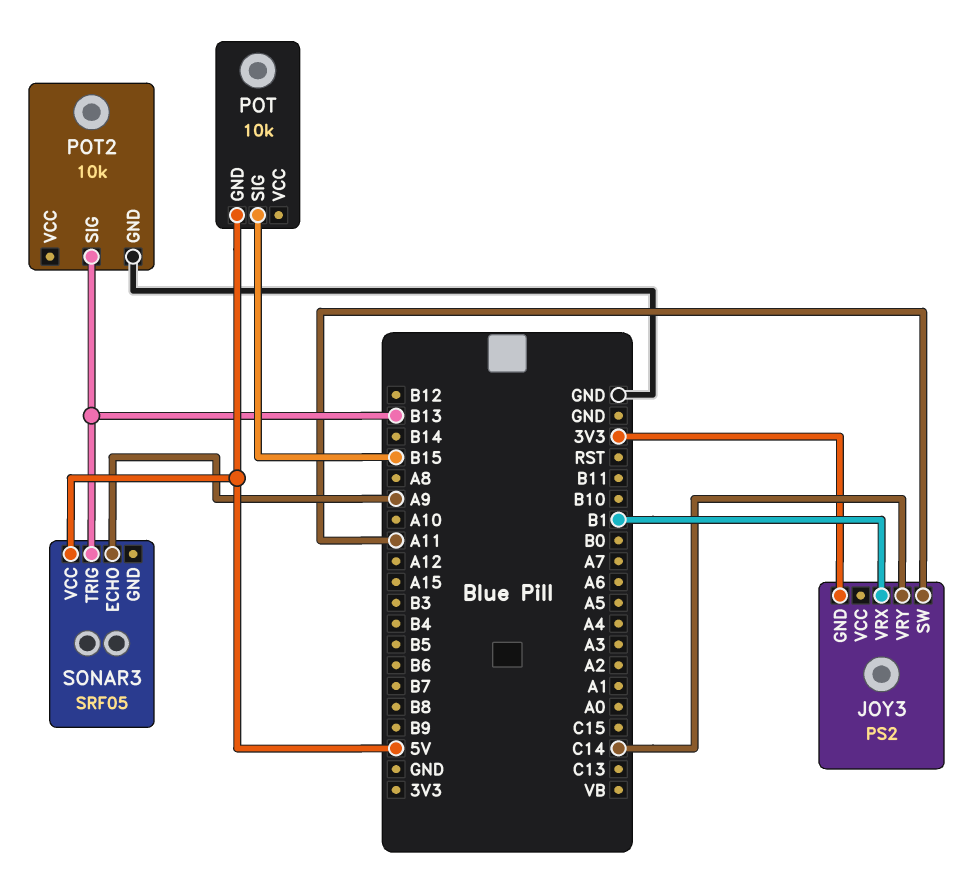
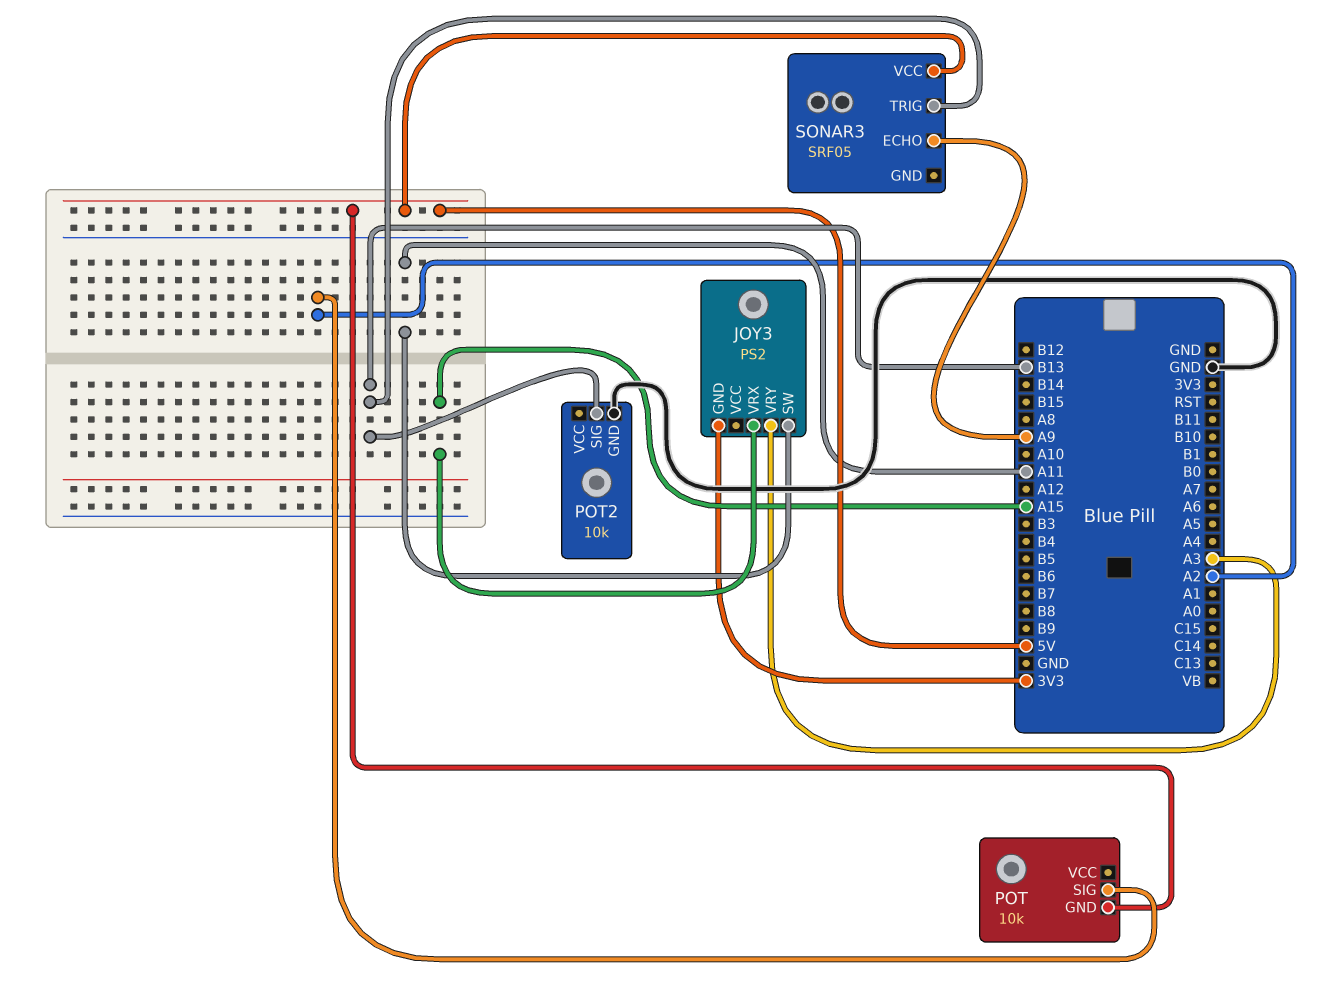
JOY3 pin VRX: B1 -> A15
JOY3 pin VRY: C14 -> A3
POT pin SIG: B15 -> A2

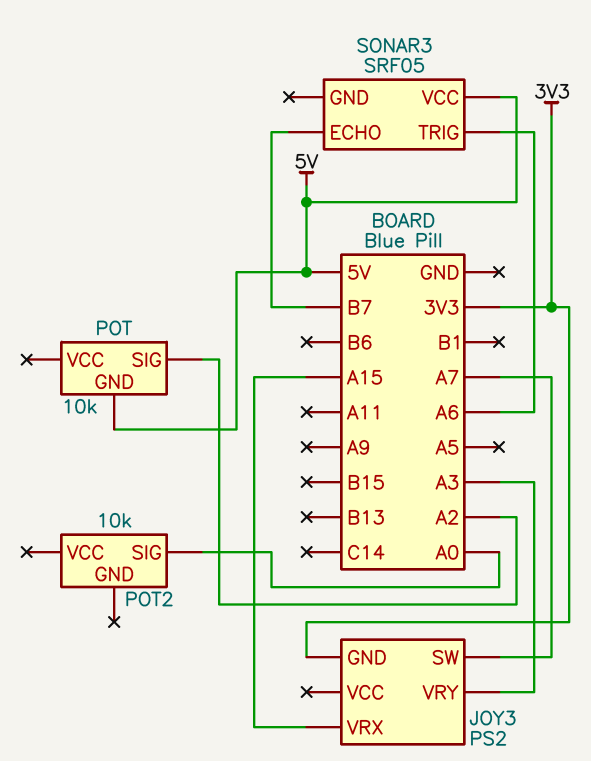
JOY3 pin SW: A11 -> A7
POT2 pin GND: GND -> none
POT2 pin SIG: B13 -> A0
SONAR3 pin ECHO: A9 -> B7
SONAR3 pin TRIG: B13 -> A6

